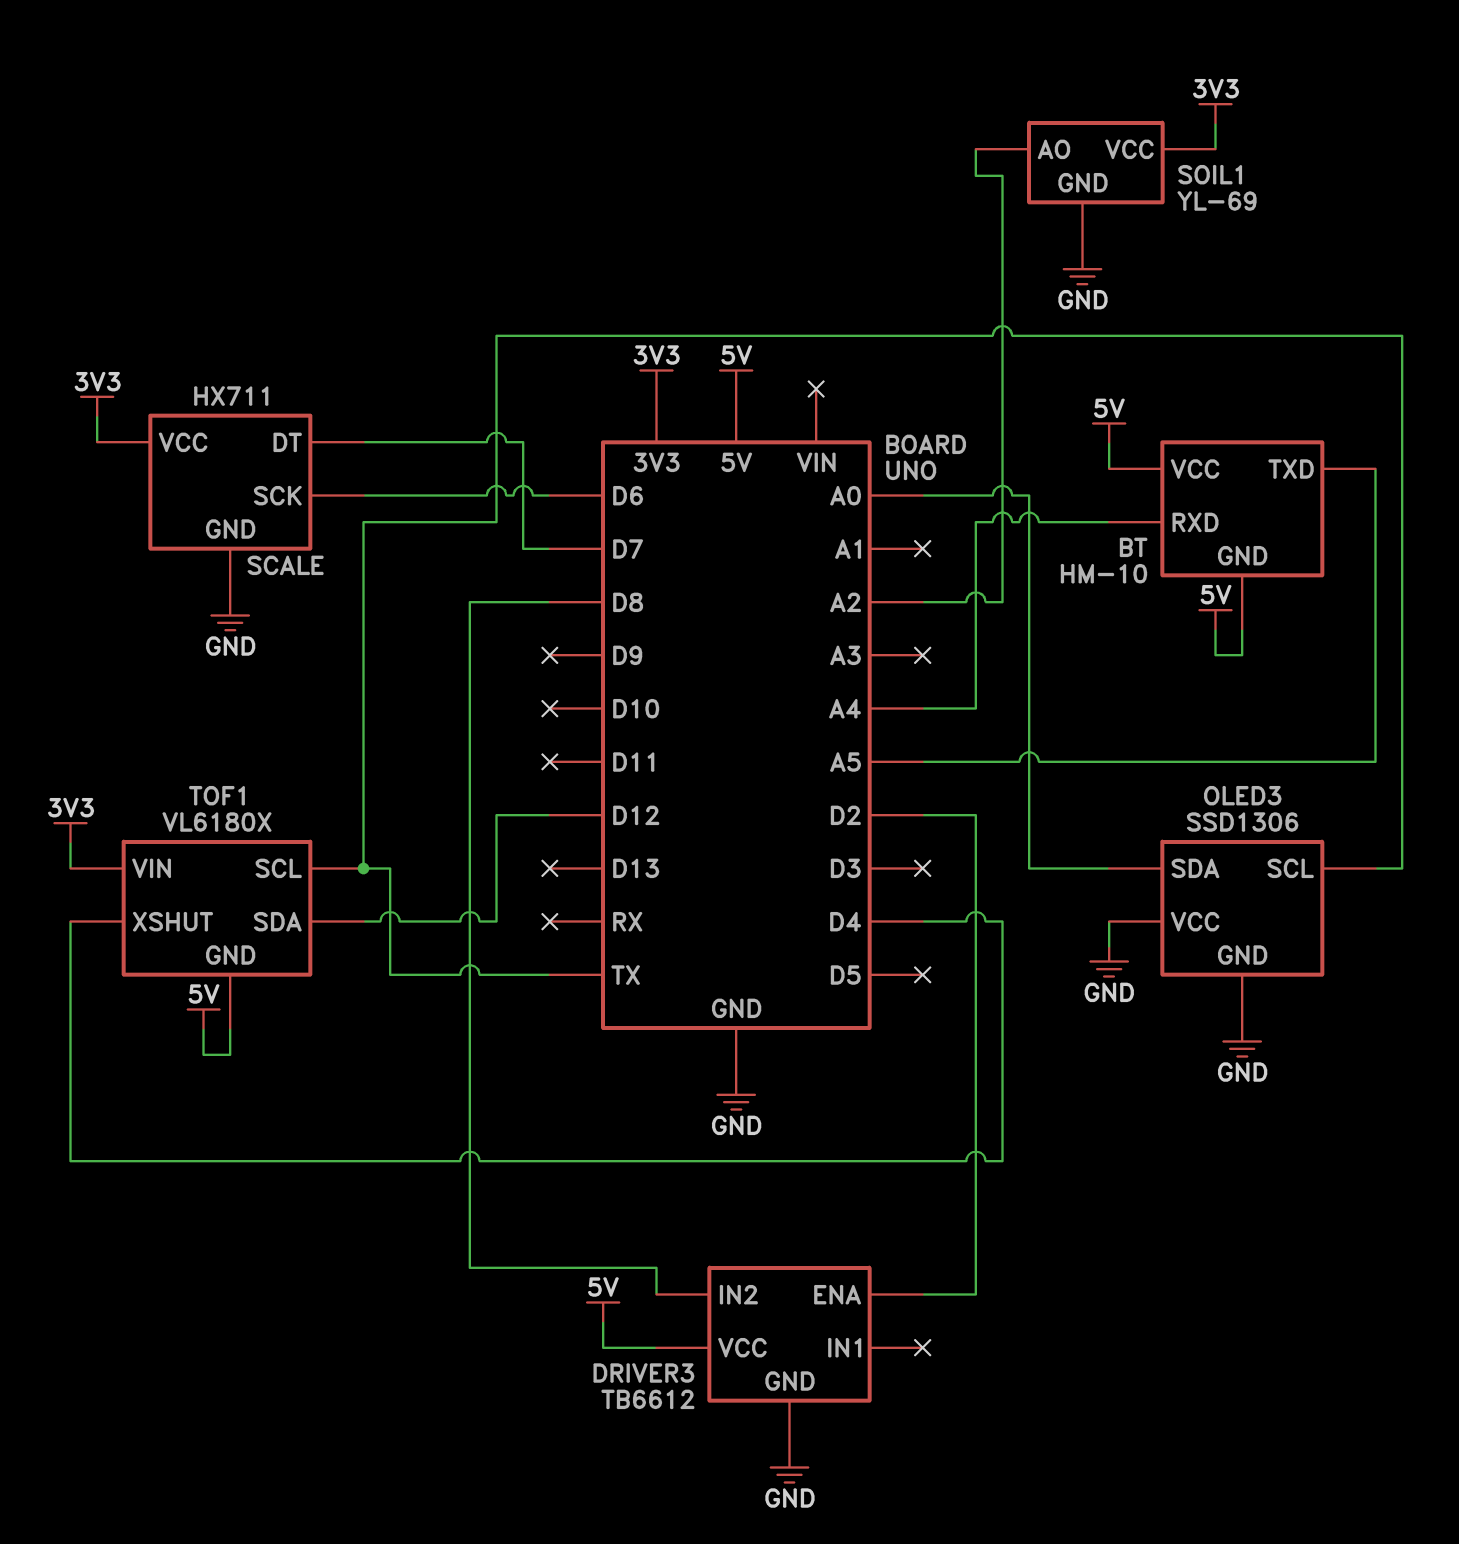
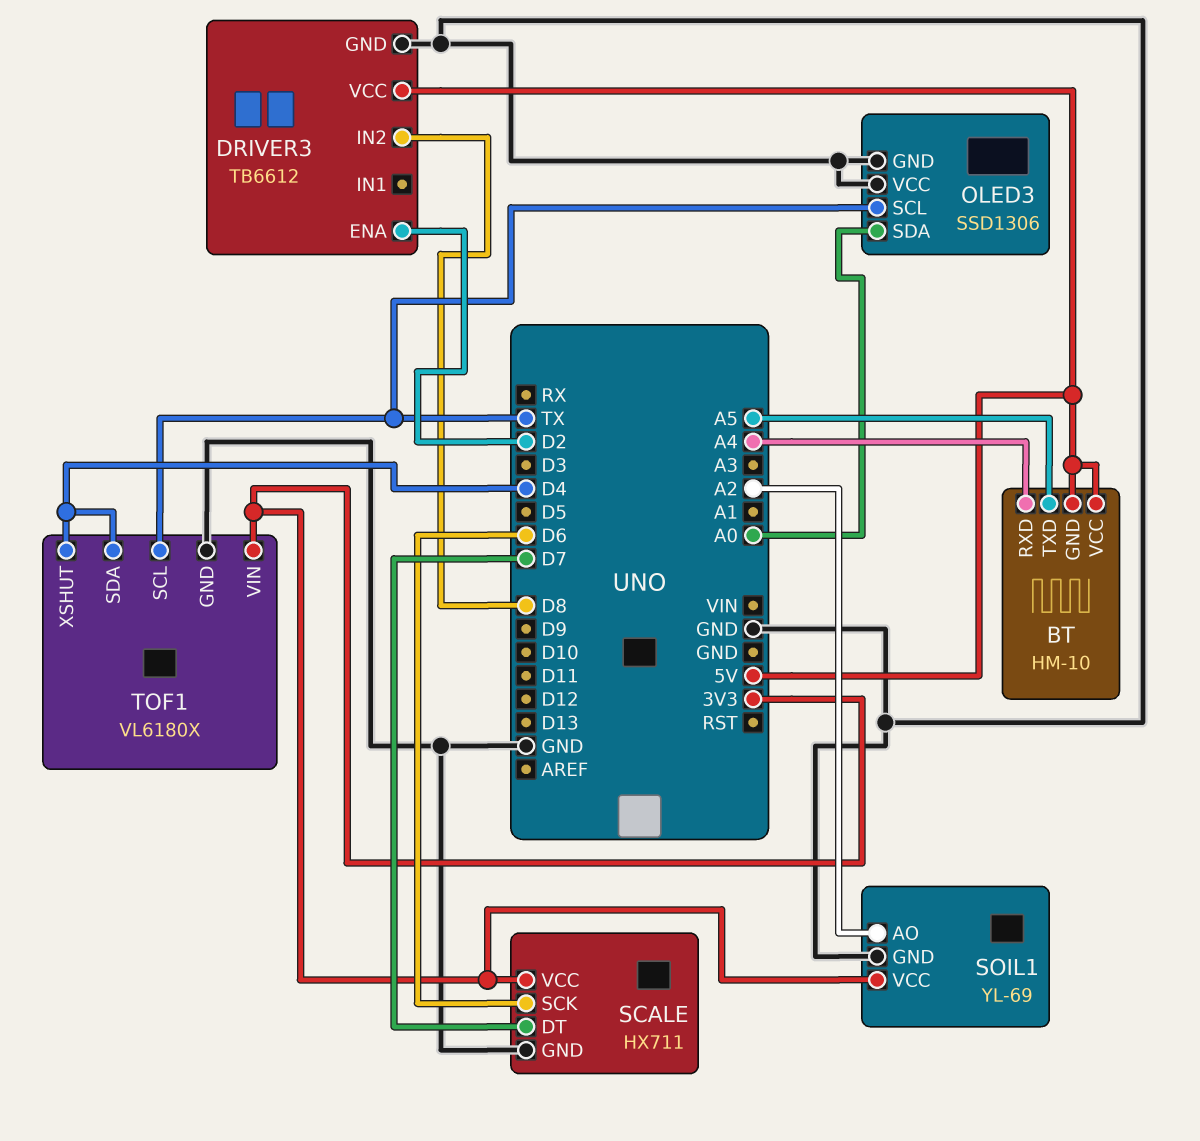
TOF1 pin GND: 5V -> GND
TOF1 pin SDA: D12 -> D4

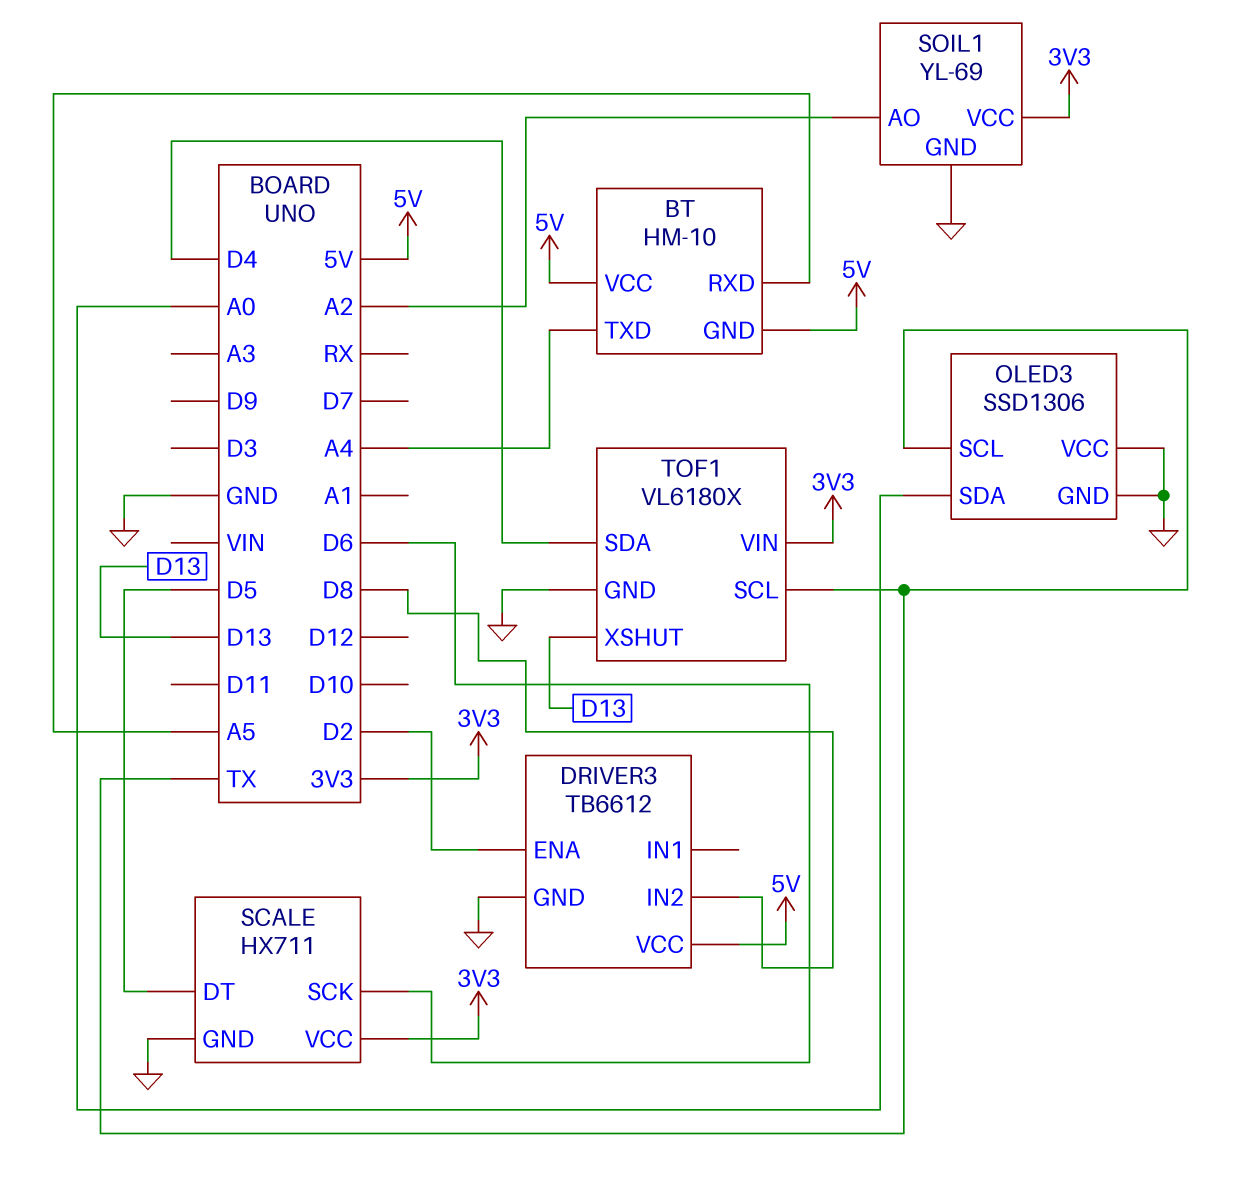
BT pin RXD: A4 -> A5
BT pin TXD: A5 -> A4
SCALE pin DT: D7 -> D5
TOF1 pin XSHUT: D4 -> D13

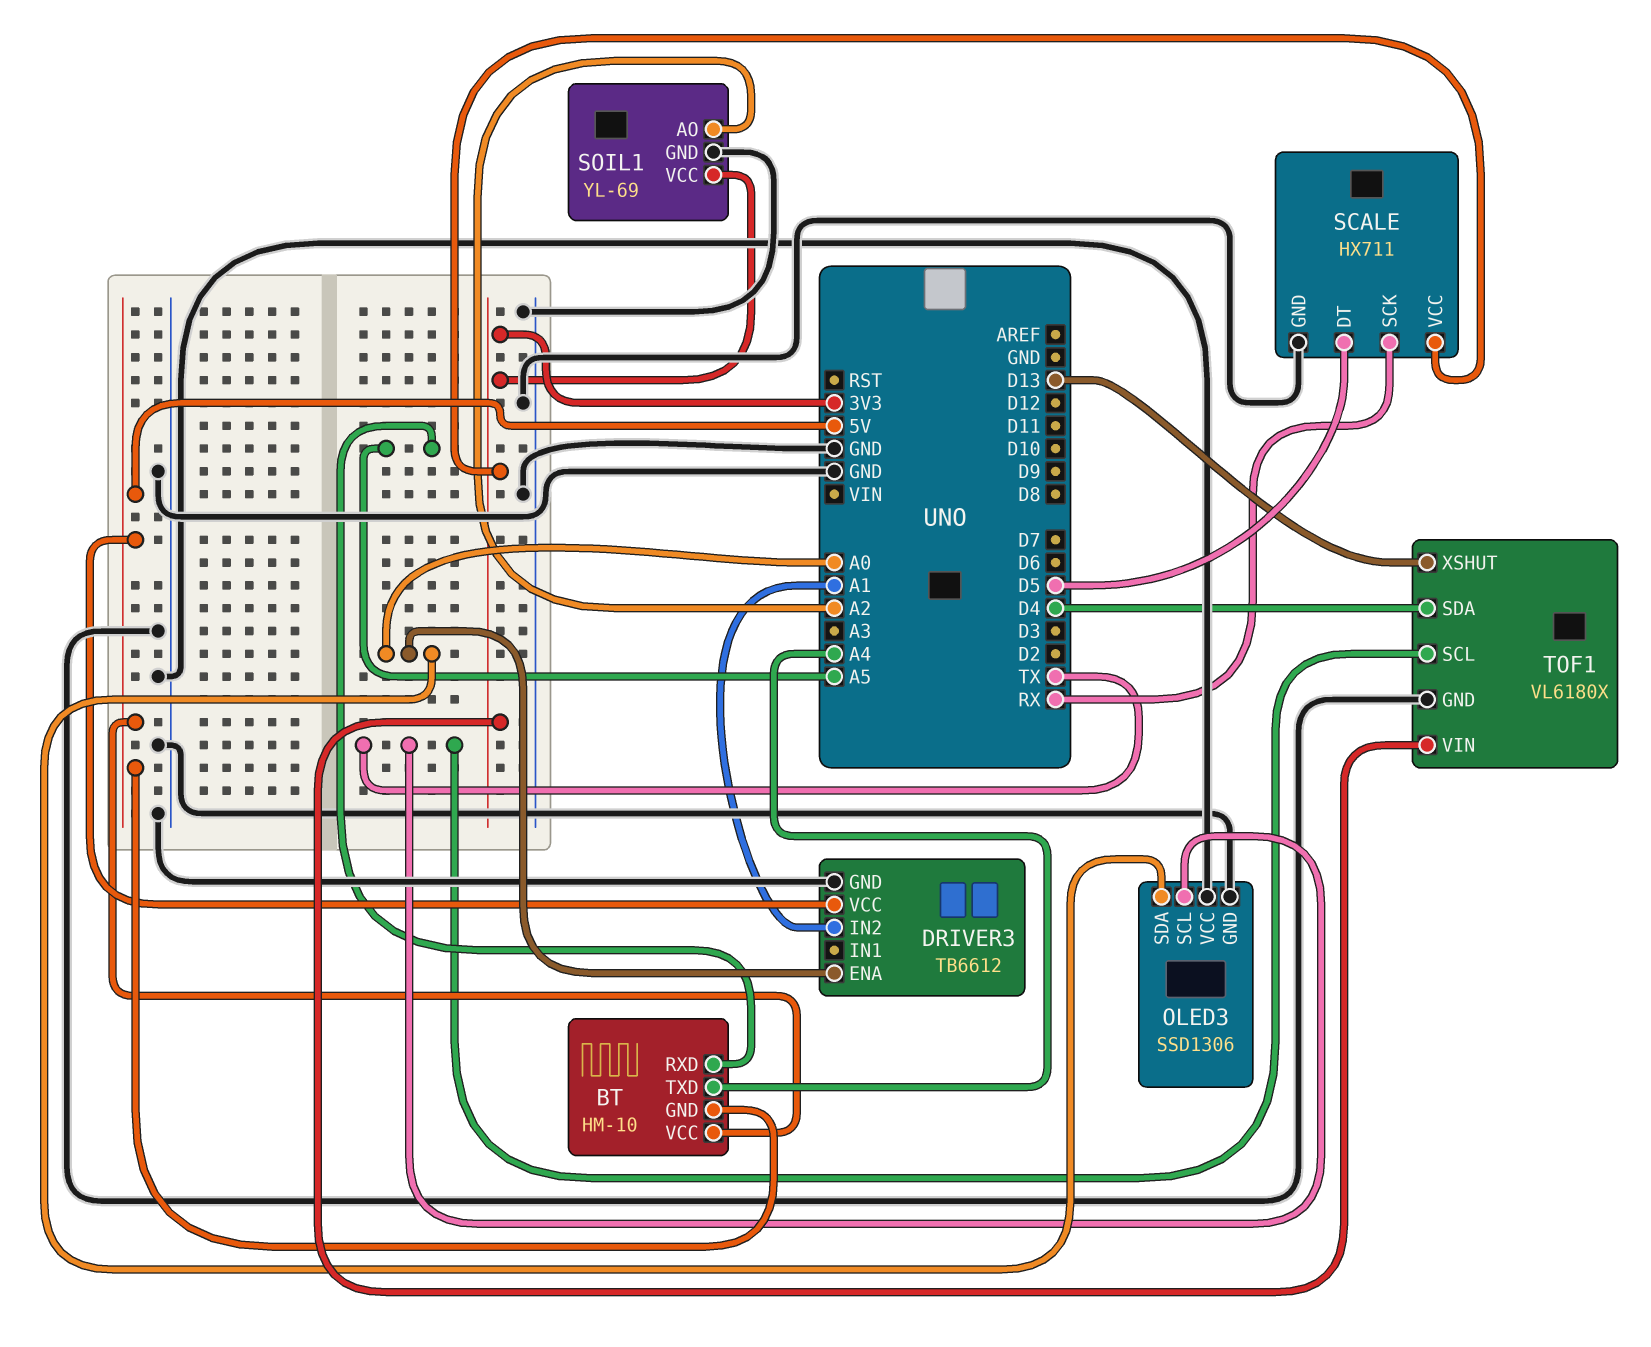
DRIVER3 pin ENA: D2 -> A0
DRIVER3 pin IN2: D8 -> A1
SCALE pin SCK: D6 -> RX

